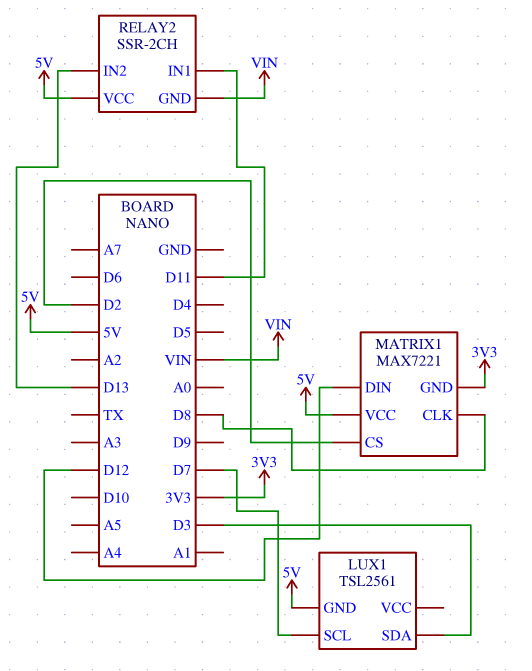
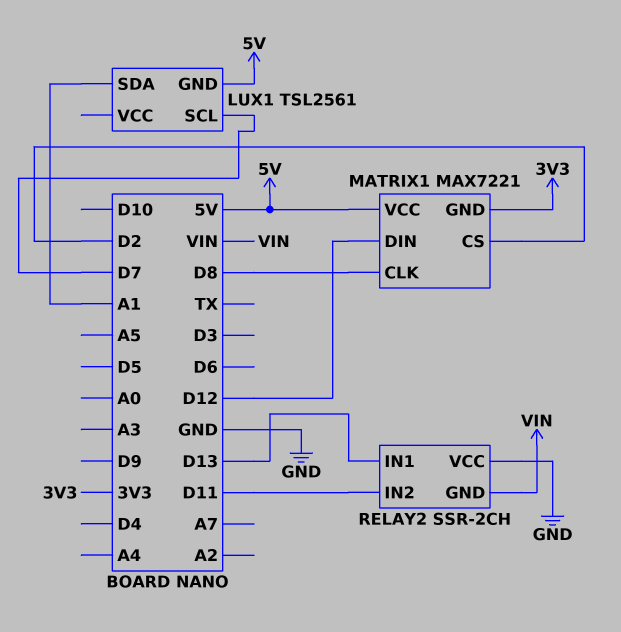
LUX1 pin SDA: D3 -> A1
RELAY2 pin IN1: D11 -> D13
RELAY2 pin IN2: D13 -> D11
RELAY2 pin VCC: 5V -> GND

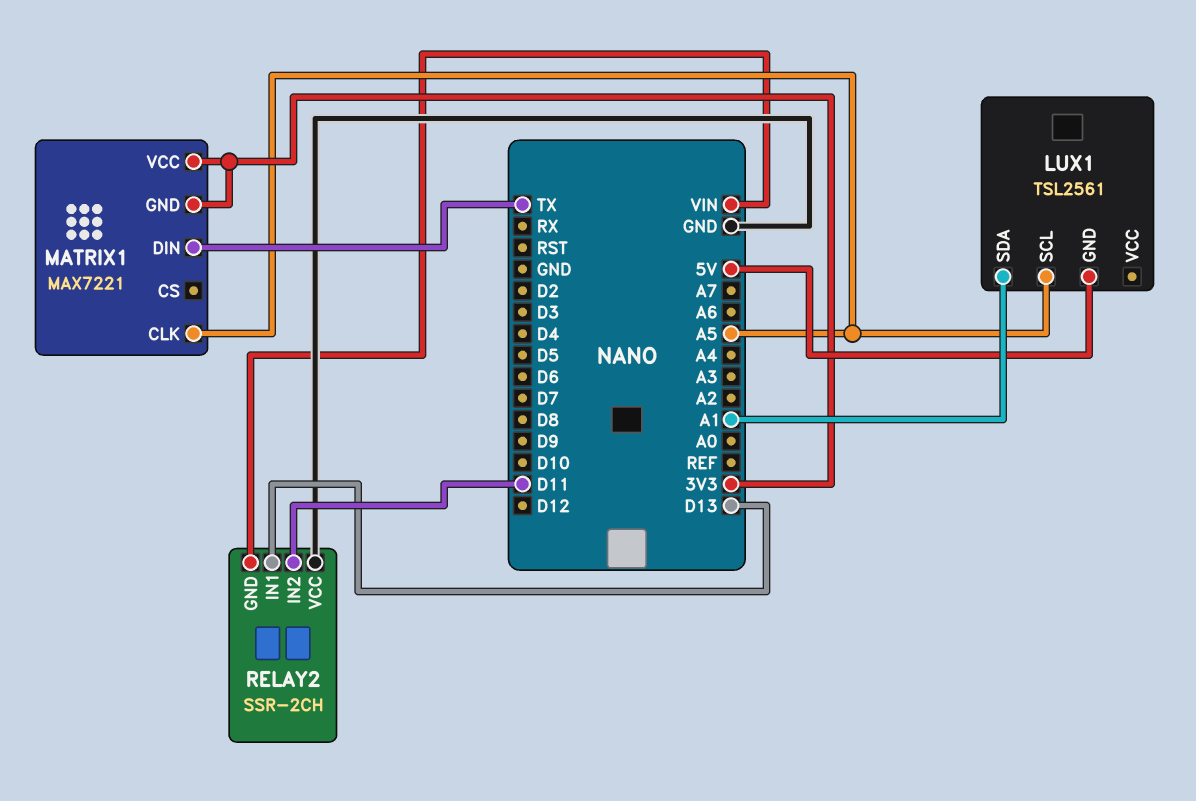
LUX1 pin SCL: D7 -> A5
MATRIX1 pin CLK: D8 -> A5
MATRIX1 pin CS: D2 -> none
MATRIX1 pin DIN: D12 -> TX
MATRIX1 pin VCC: 5V -> 3V3

